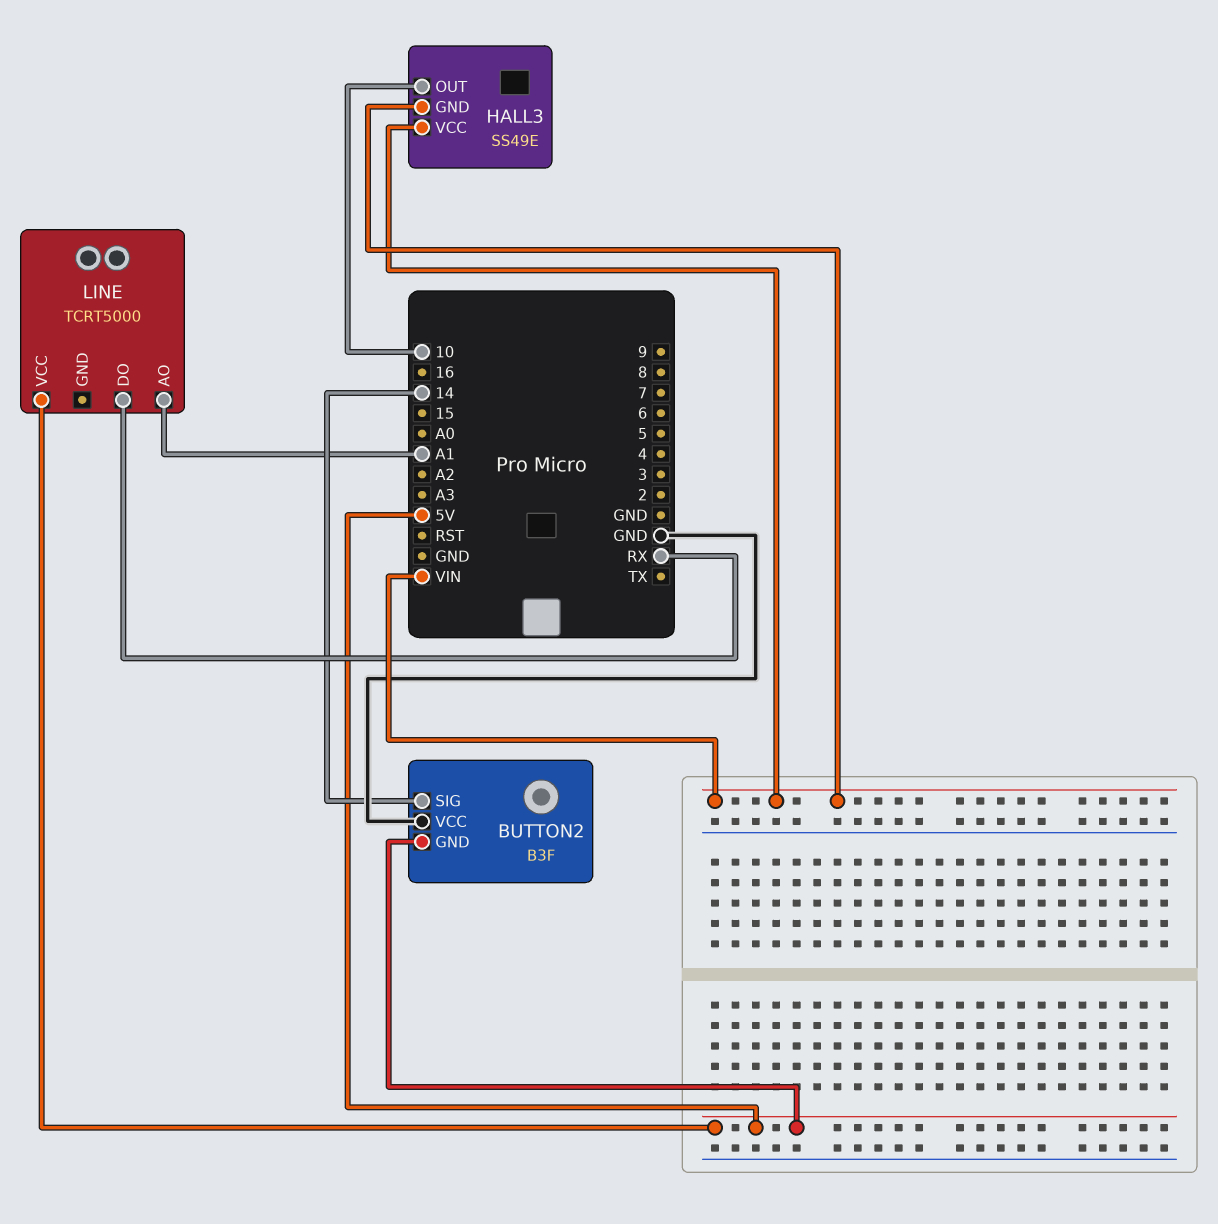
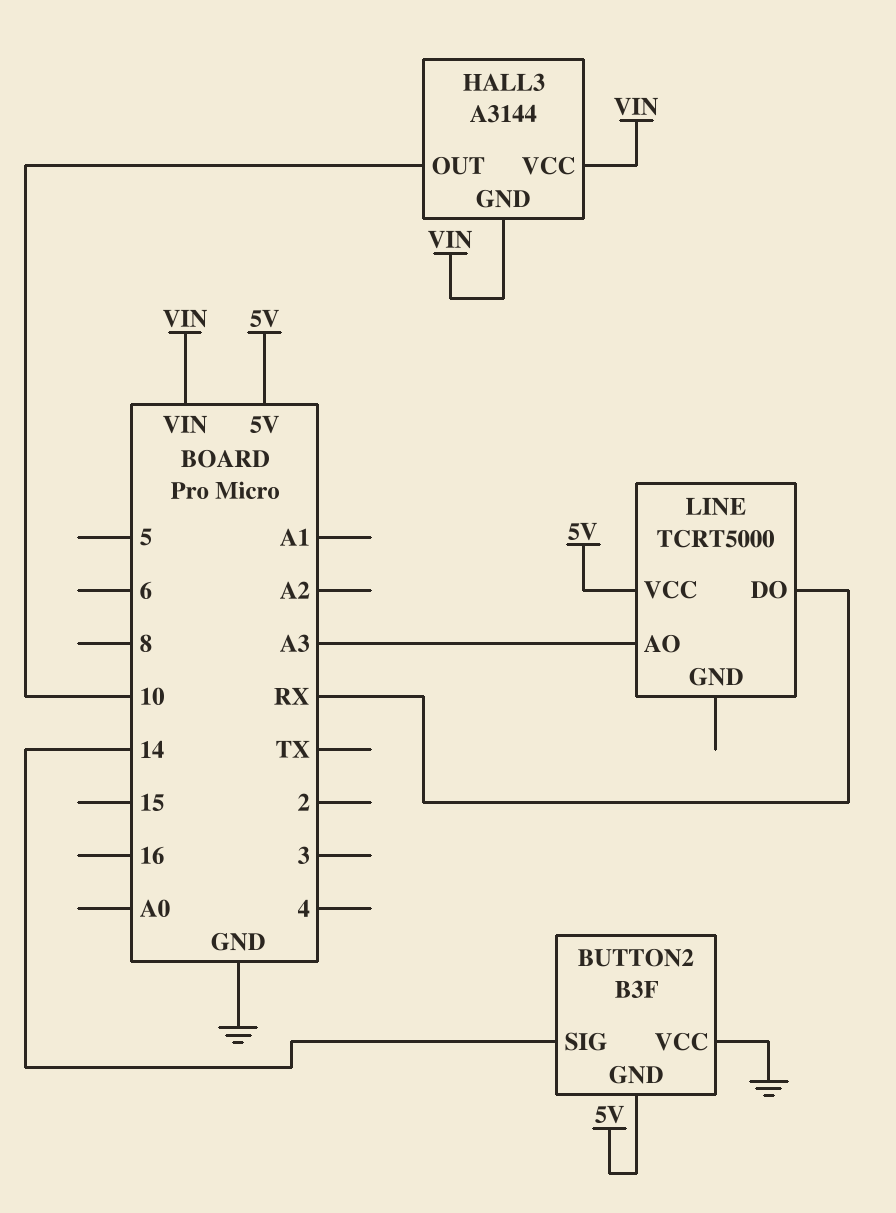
HALL3: SS49E -> A3144
LINE pin AO: A1 -> A3

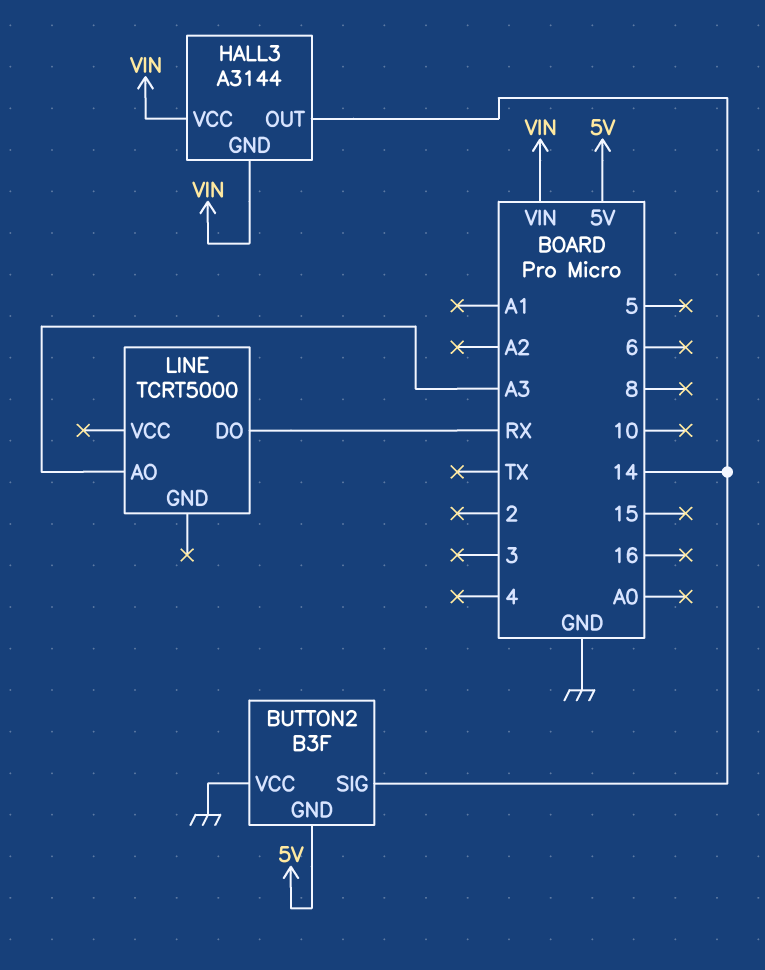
HALL3 pin OUT: 10 -> 14
LINE pin VCC: 5V -> none

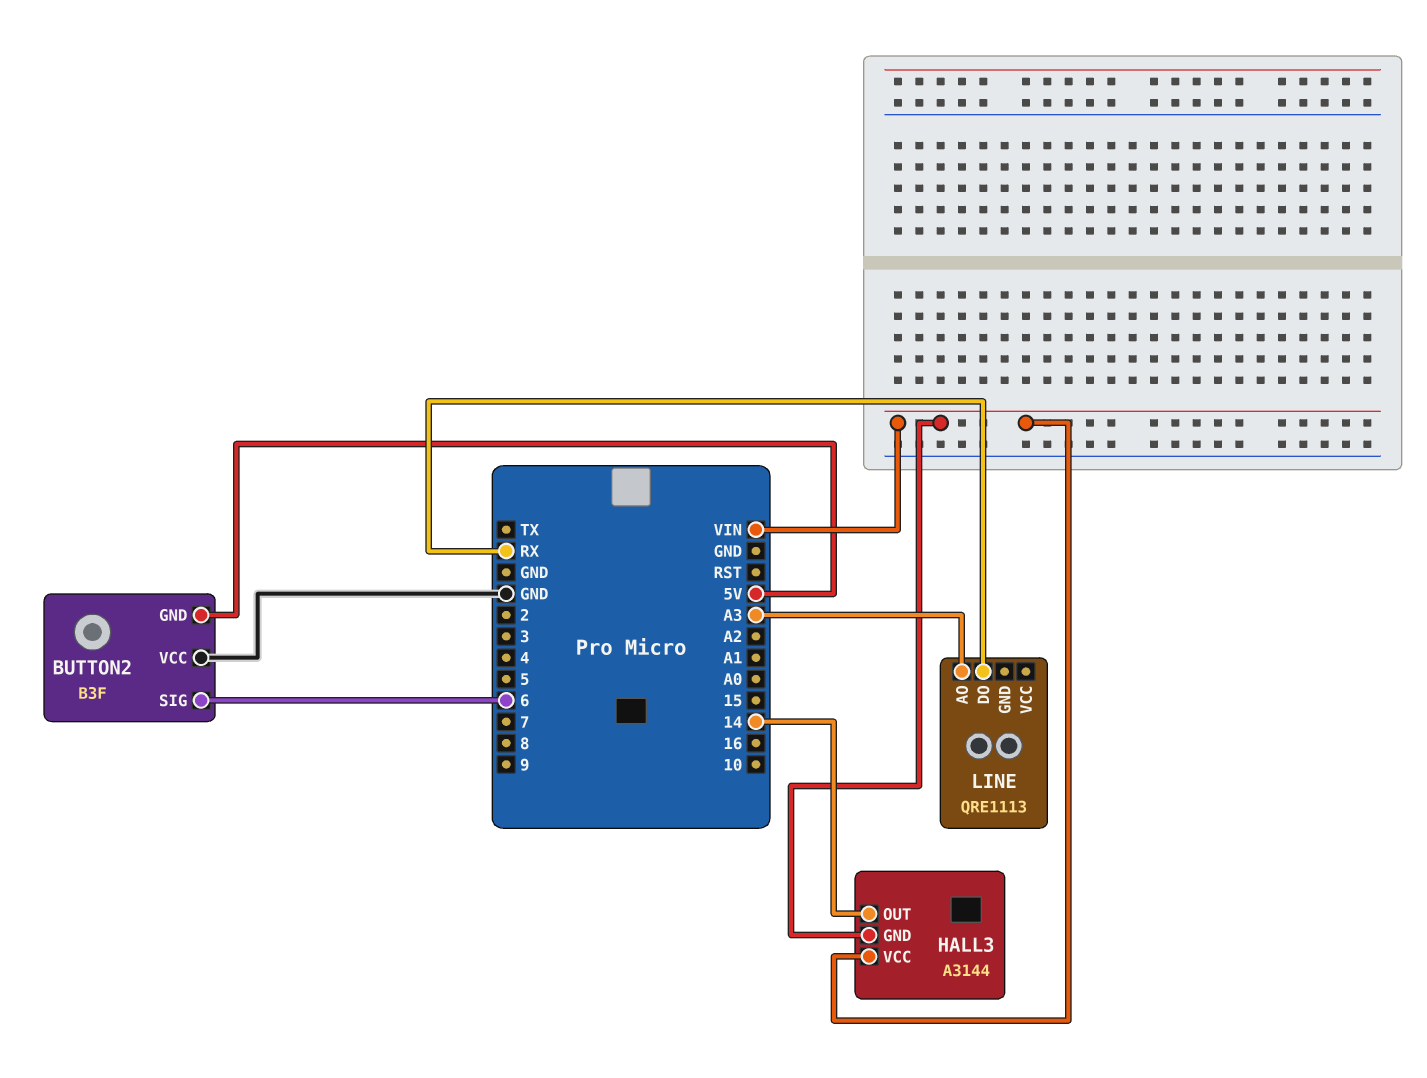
BUTTON2 pin SIG: 14 -> 6
LINE: TCRT5000 -> QRE1113

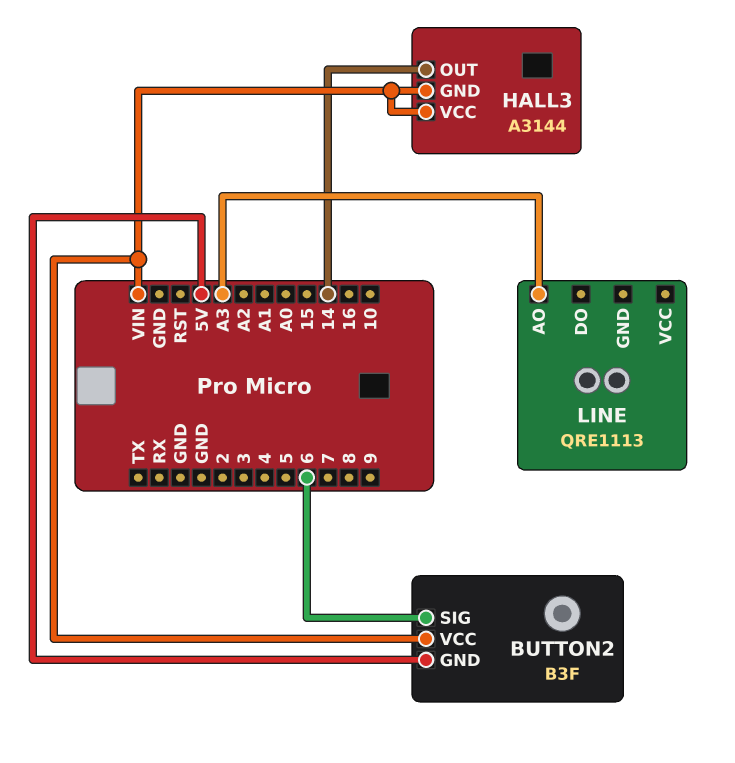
BUTTON2 pin VCC: GND -> VIN
LINE pin DO: RX -> none

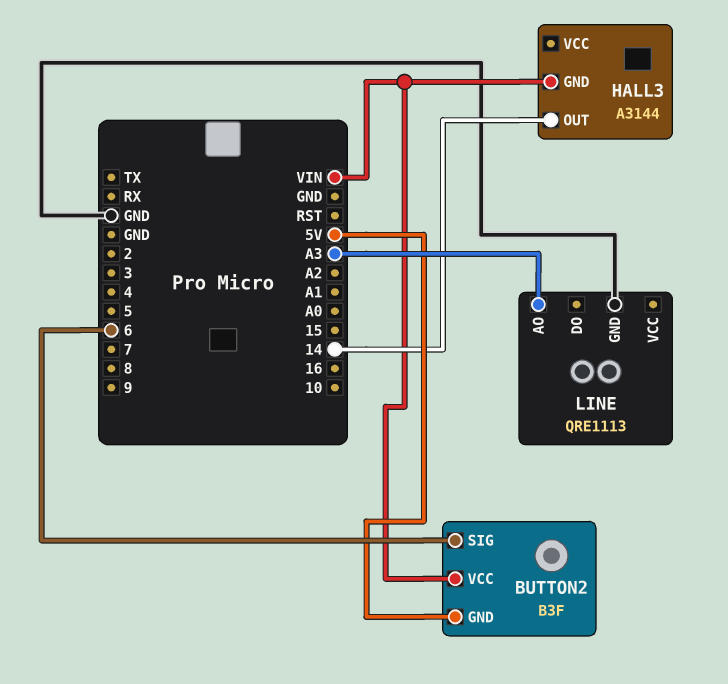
HALL3 pin VCC: VIN -> none
LINE pin GND: none -> GND

